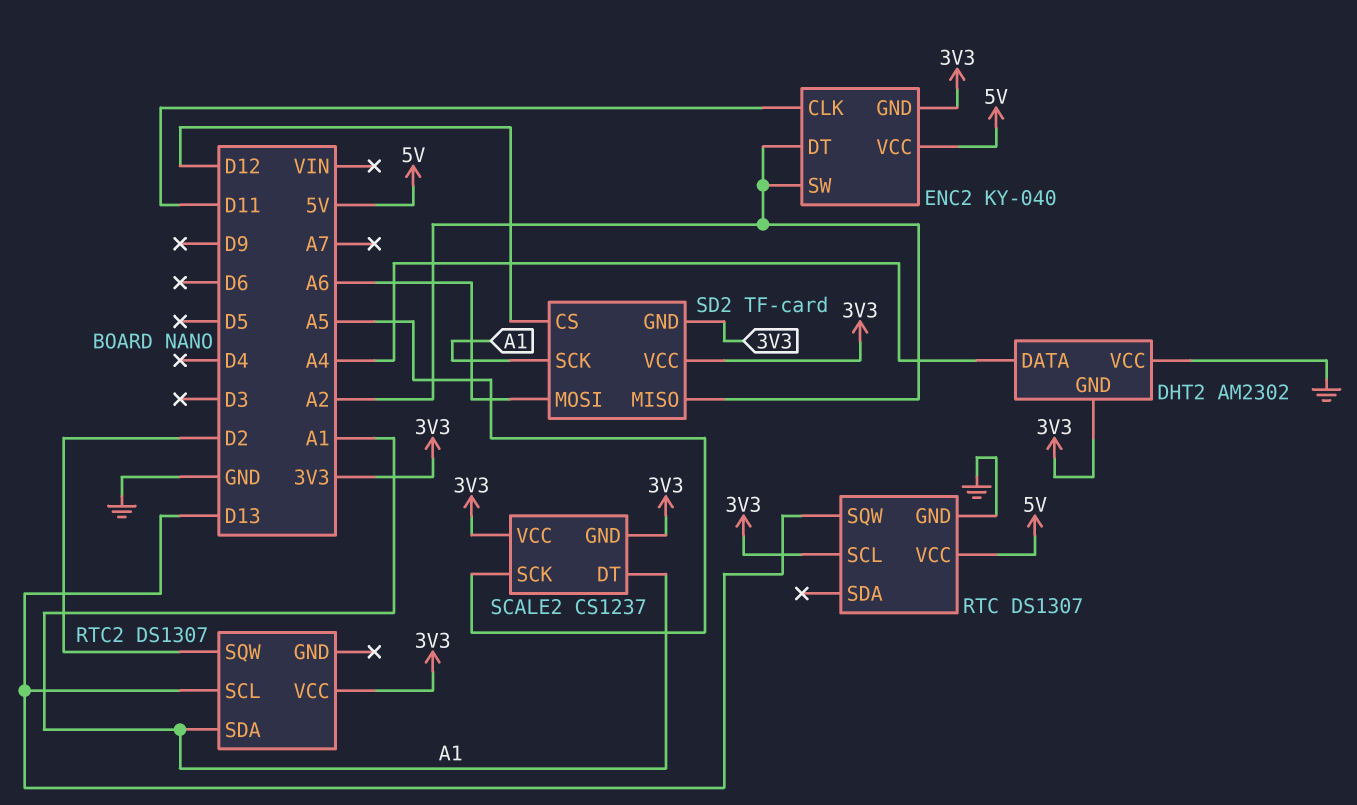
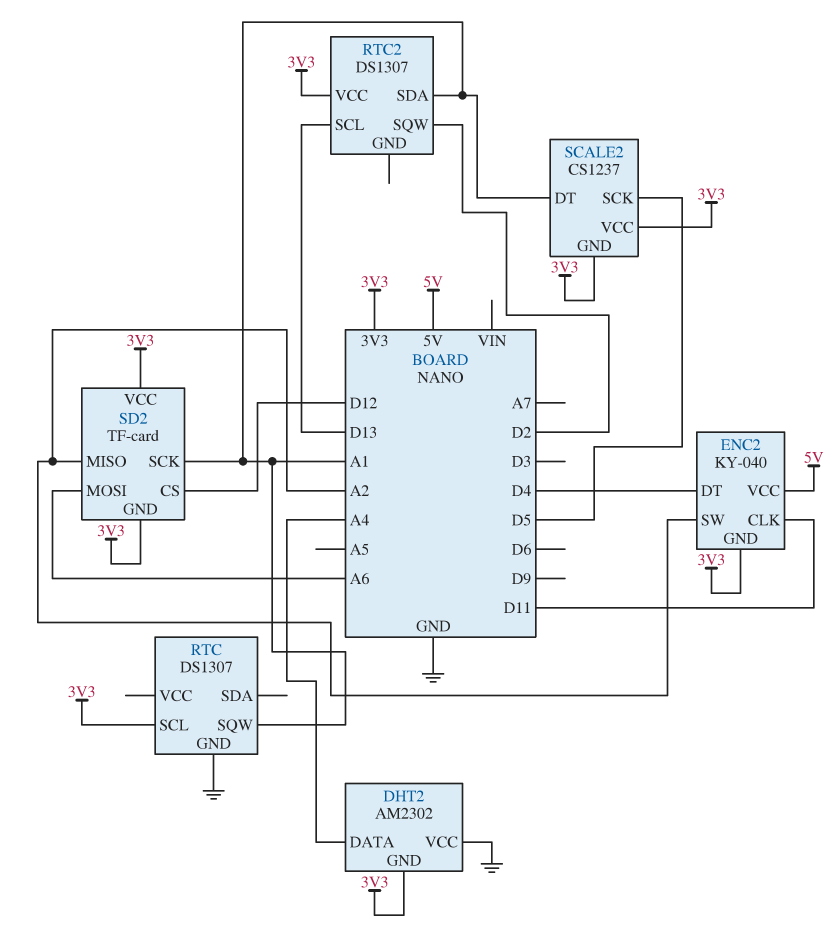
ENC2 pin DT: A2 -> D4
RTC pin SQW: D13 -> A1
RTC pin VCC: 5V -> none
SCALE2 pin SCK: A5 -> D5

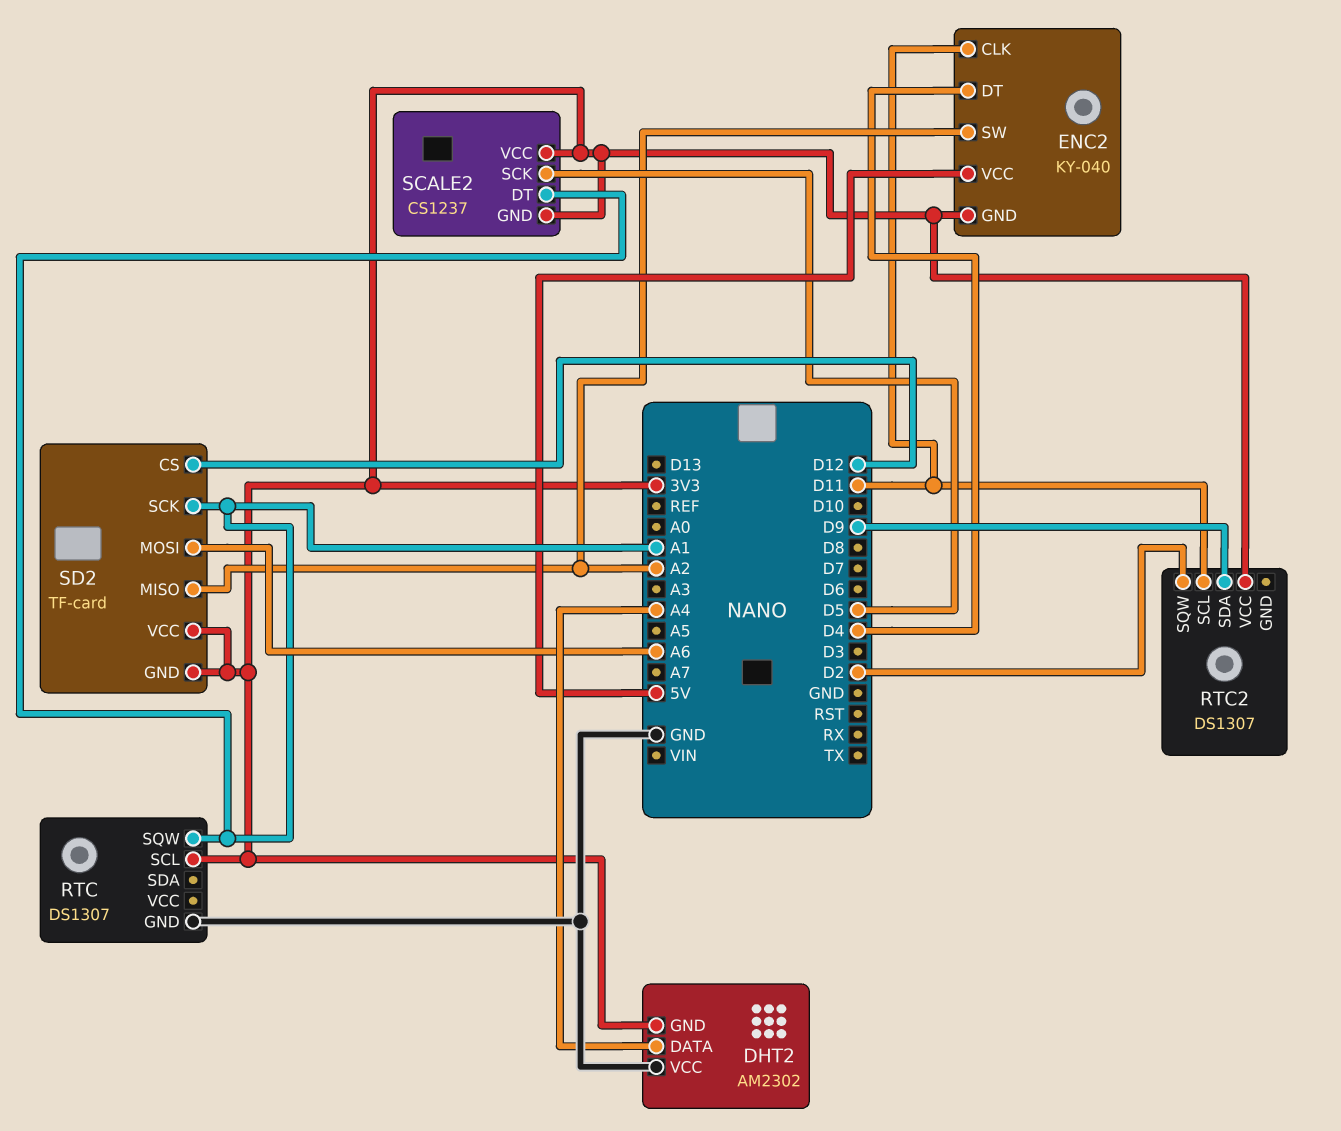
RTC2 pin SCL: D13 -> D11
RTC2 pin SDA: A1 -> D9

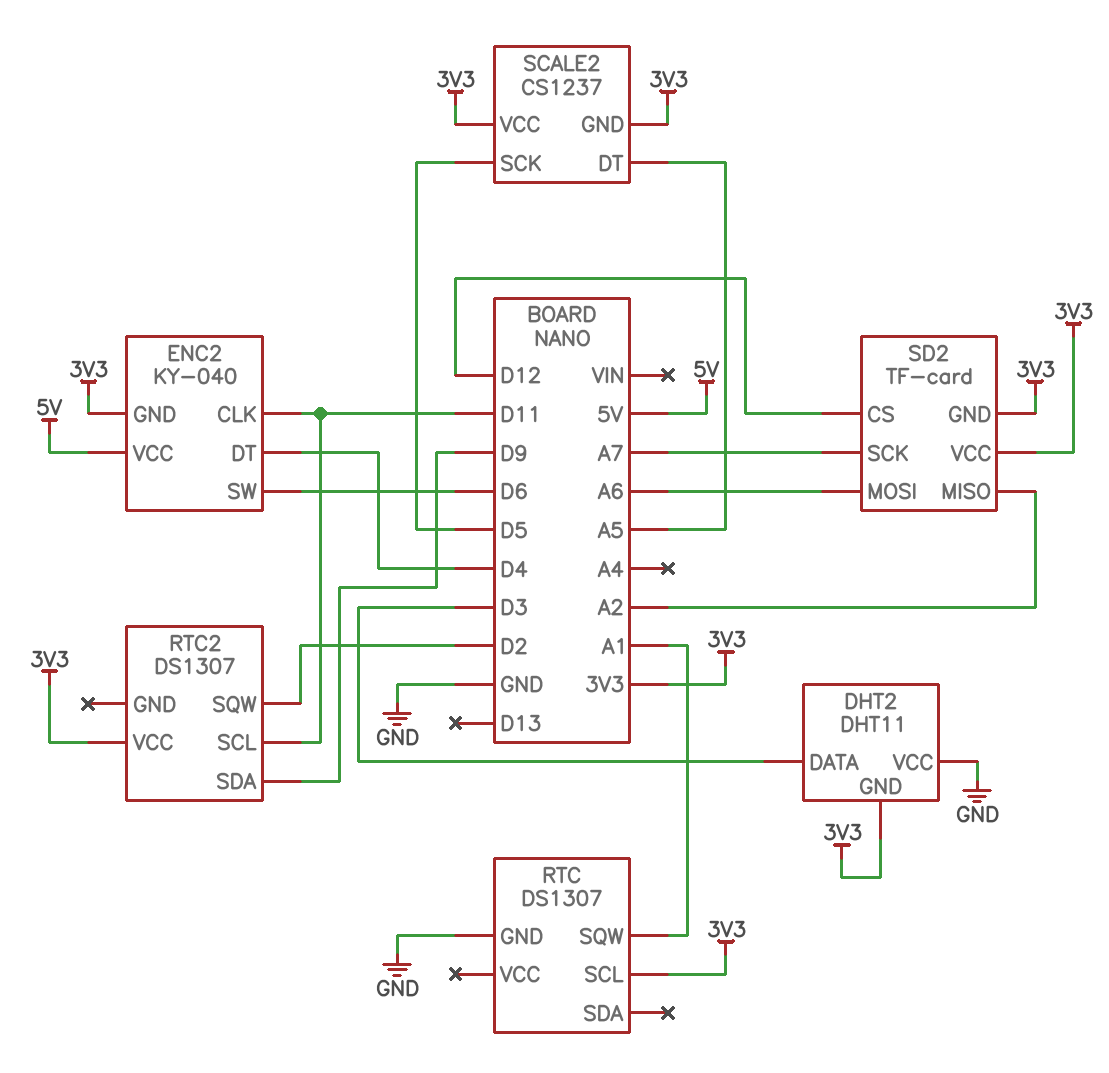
DHT2: AM2302 -> DHT11
DHT2 pin DATA: A4 -> D3
ENC2 pin SW: A2 -> D6
SCALE2 pin DT: A1 -> A5
SD2 pin SCK: A1 -> A7

